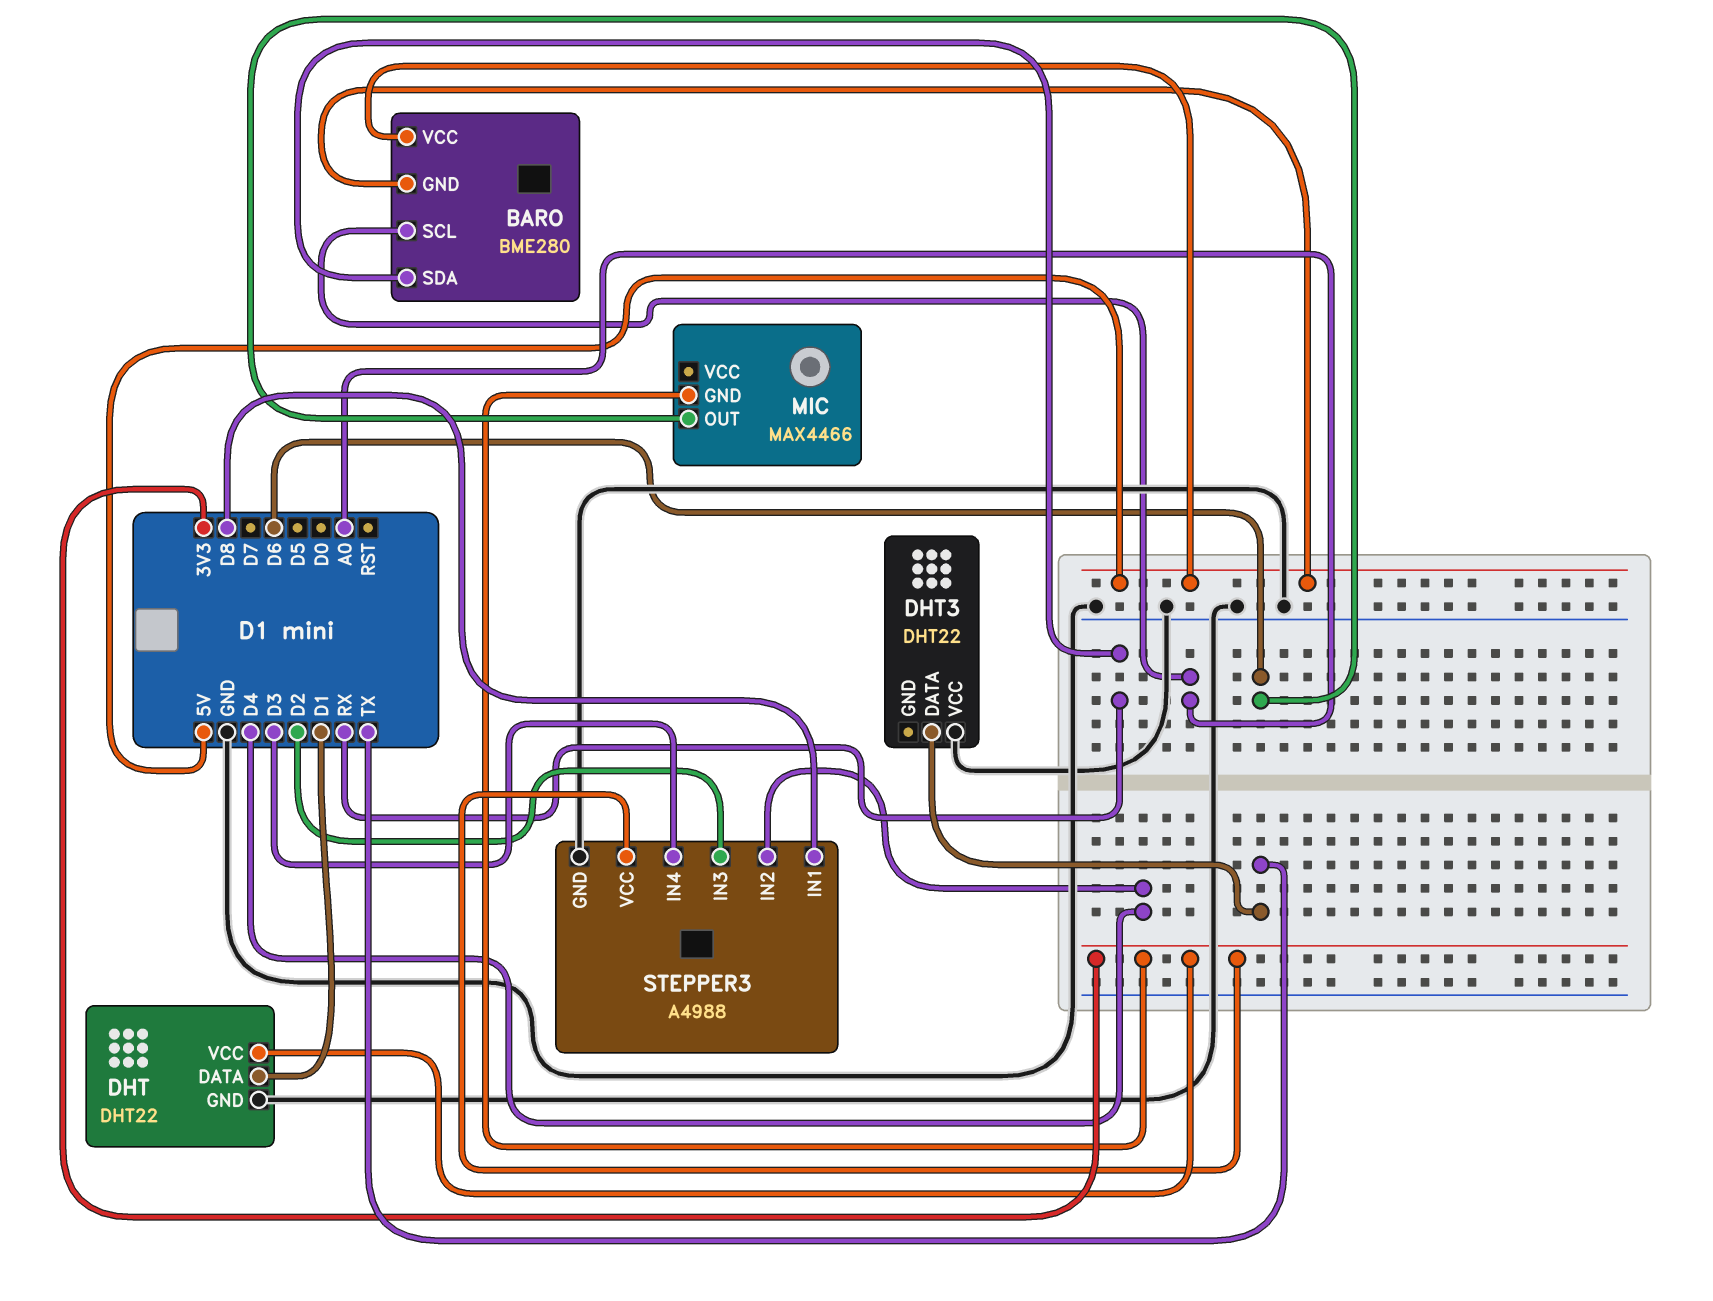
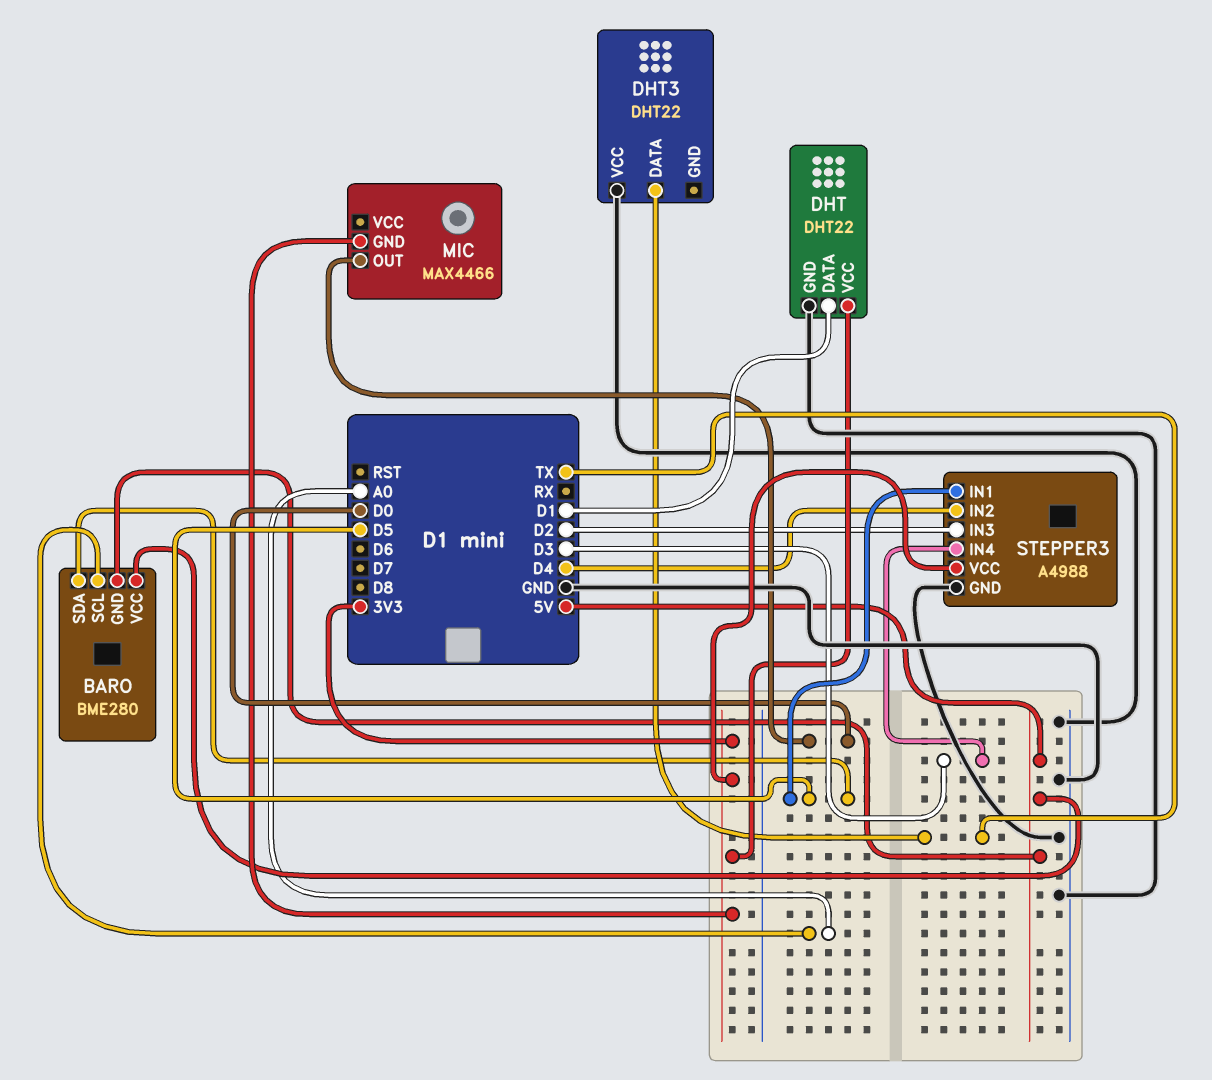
BARO pin SDA: RX -> D5
MIC pin OUT: D6 -> D0
STEPPER3 pin IN1: D8 -> D5

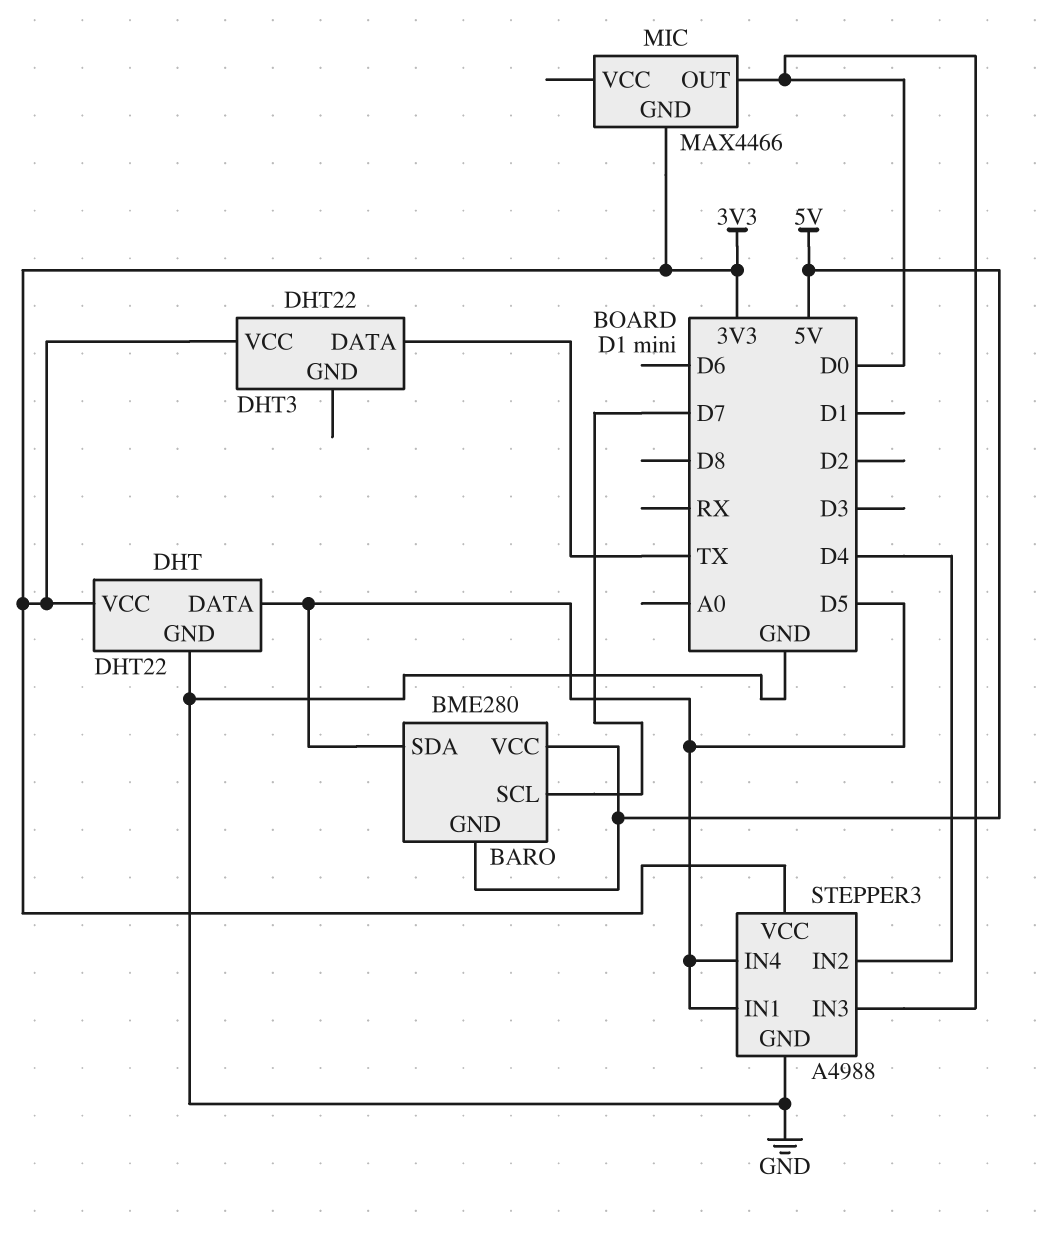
BARO pin SCL: A0 -> D7
DHT pin DATA: D1 -> D5
DHT3 pin VCC: GND -> 3V3
STEPPER3 pin IN3: D2 -> D0
STEPPER3 pin IN4: D3 -> D5

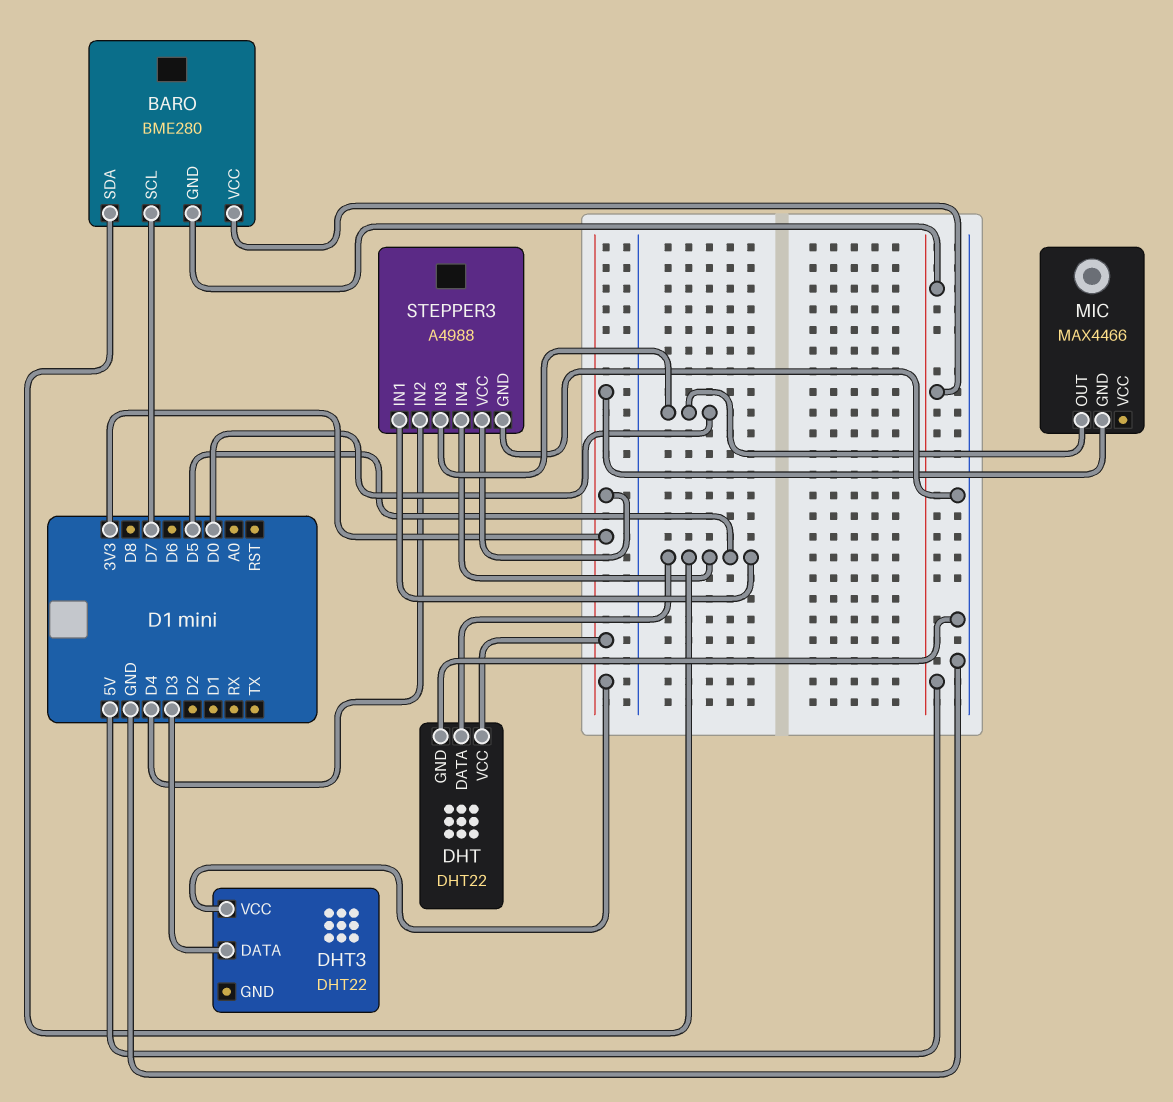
DHT3 pin DATA: TX -> D3

